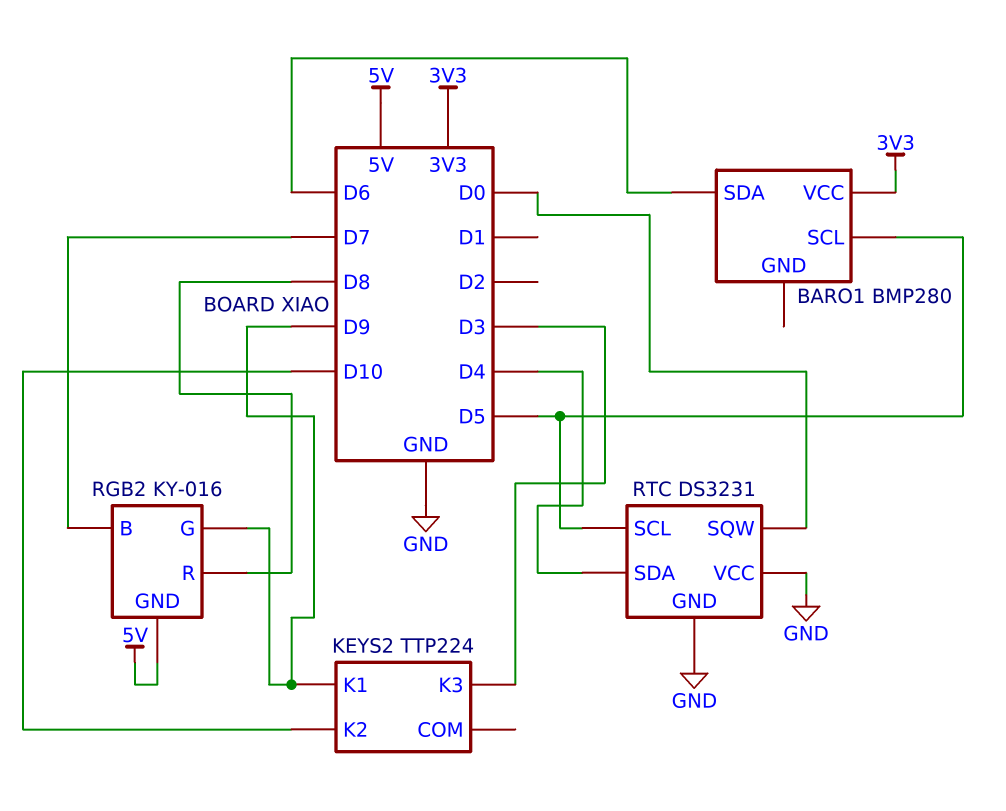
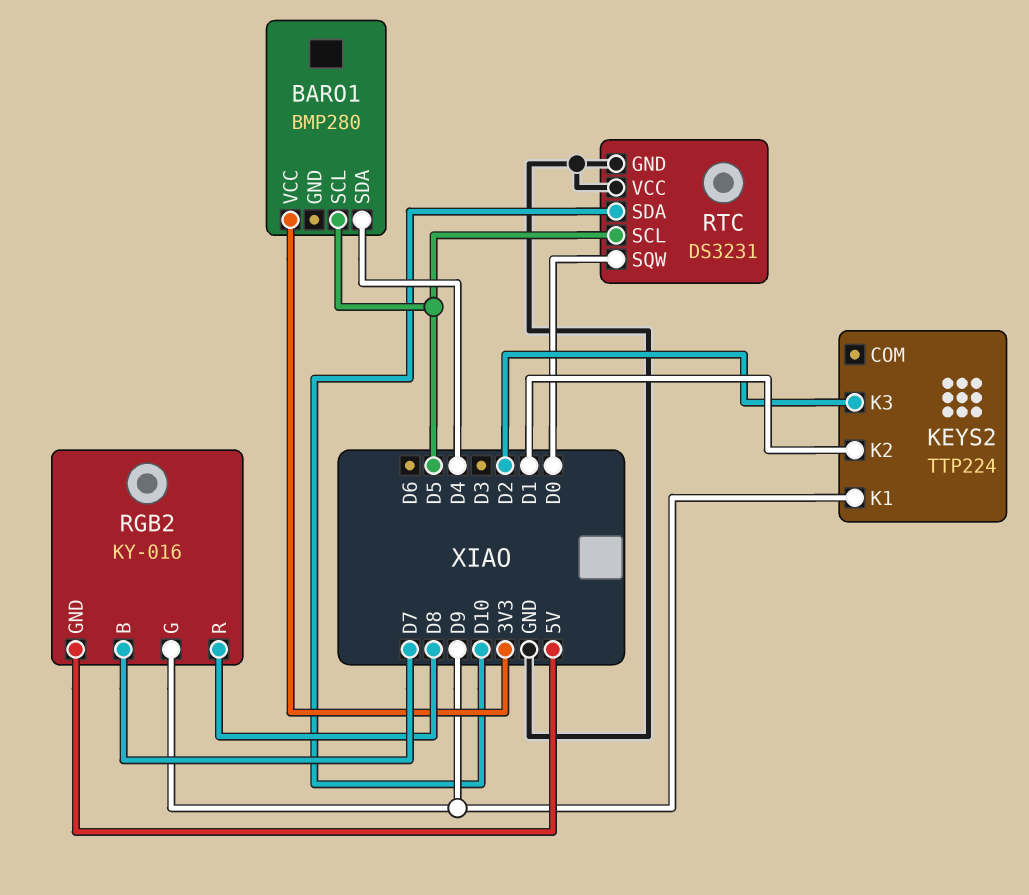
BARO1 pin SDA: D6 -> D4
KEYS2 pin K2: D10 -> D1
KEYS2 pin K3: D3 -> D2
RTC pin SDA: D4 -> D10

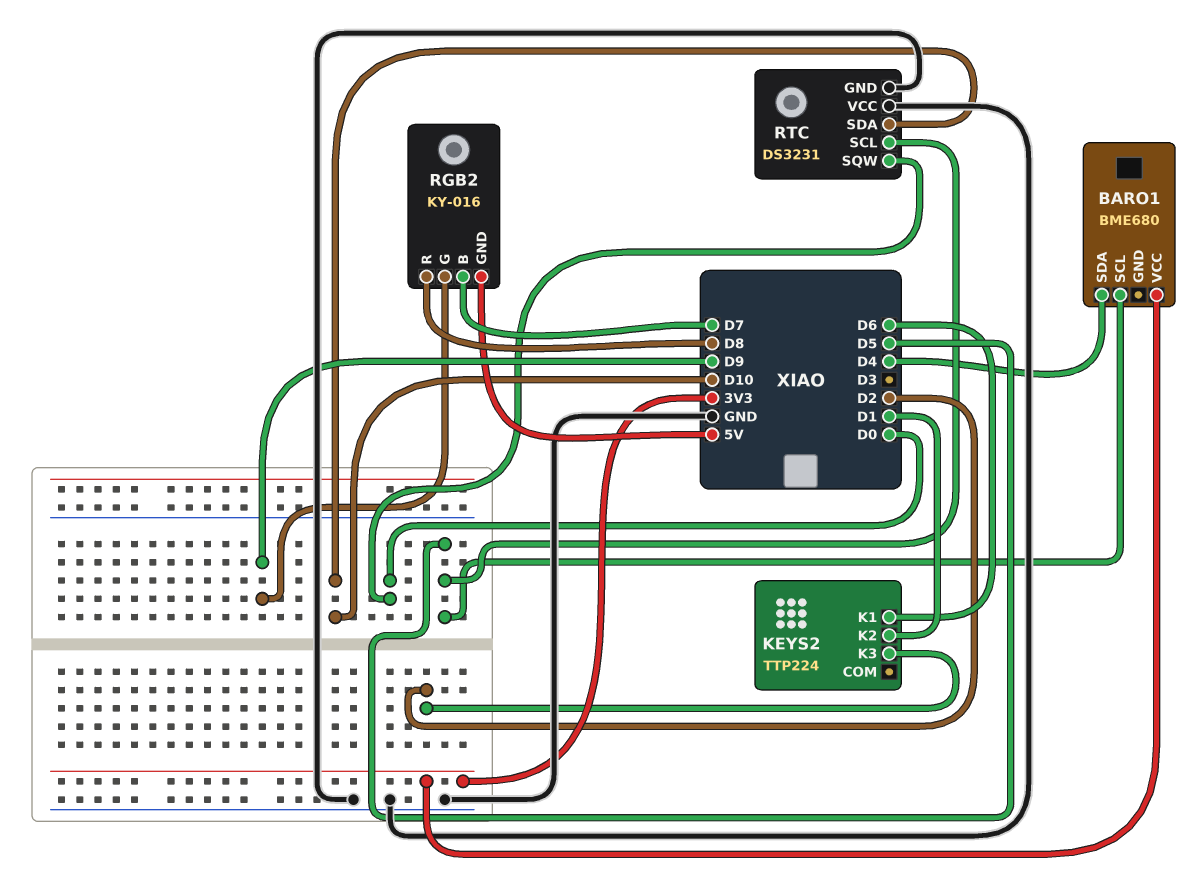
BARO1: BMP280 -> BME680
KEYS2 pin K1: D9 -> D6

